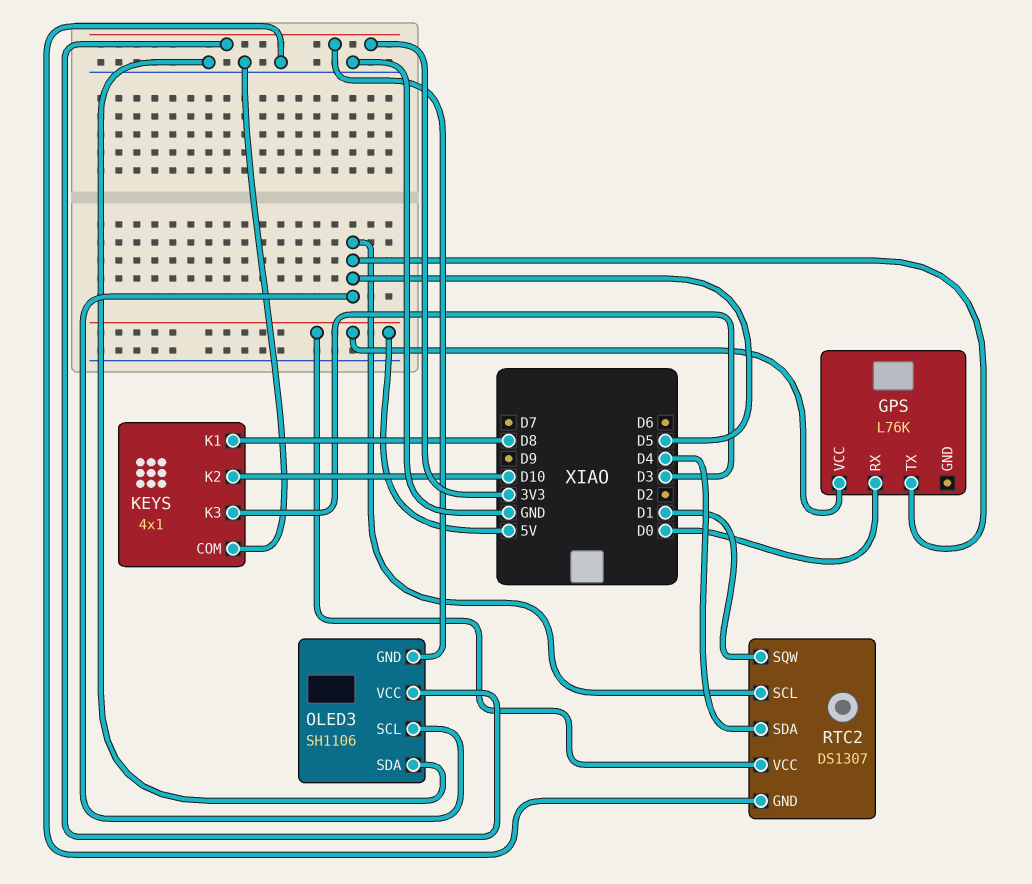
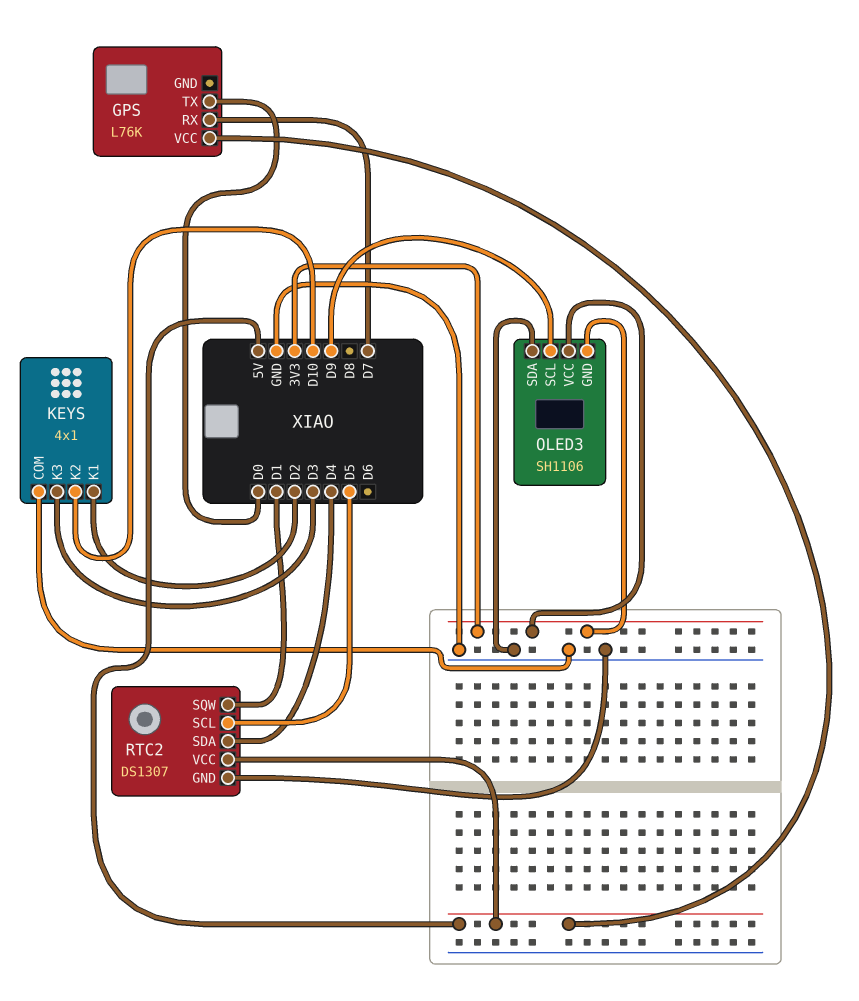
GPS pin RX: D0 -> D7
GPS pin TX: D5 -> D0
KEYS pin K1: D8 -> D2
OLED3 pin SCL: D5 -> D9

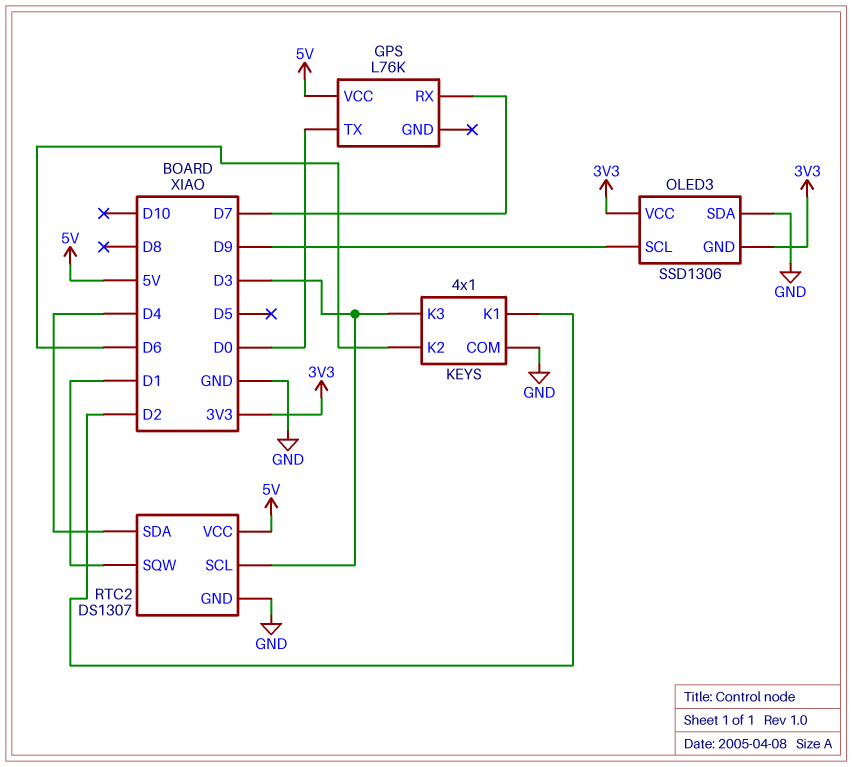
KEYS pin K2: D10 -> D6
OLED3: SH1106 -> SSD1306
RTC2 pin SCL: D5 -> D3

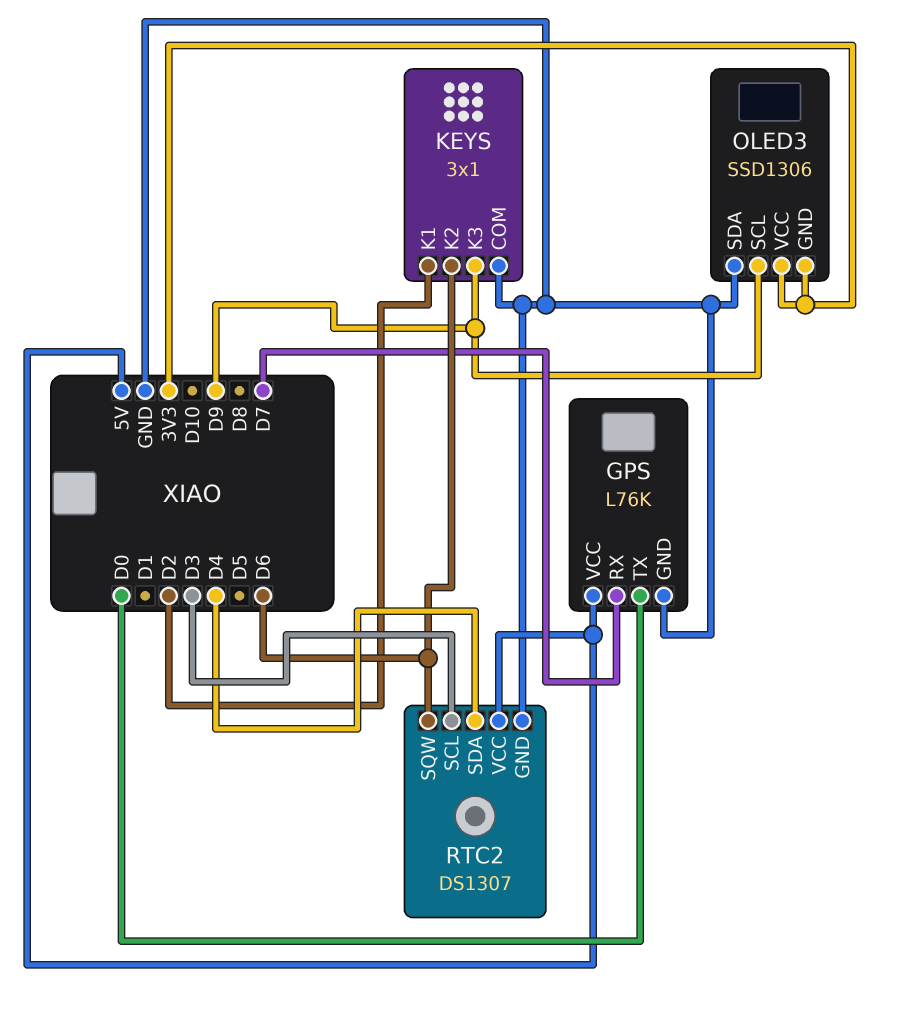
GPS pin GND: none -> GND
KEYS: 4x1 -> 3x1
KEYS pin K3: D3 -> D9
RTC2 pin SQW: D1 -> D6

